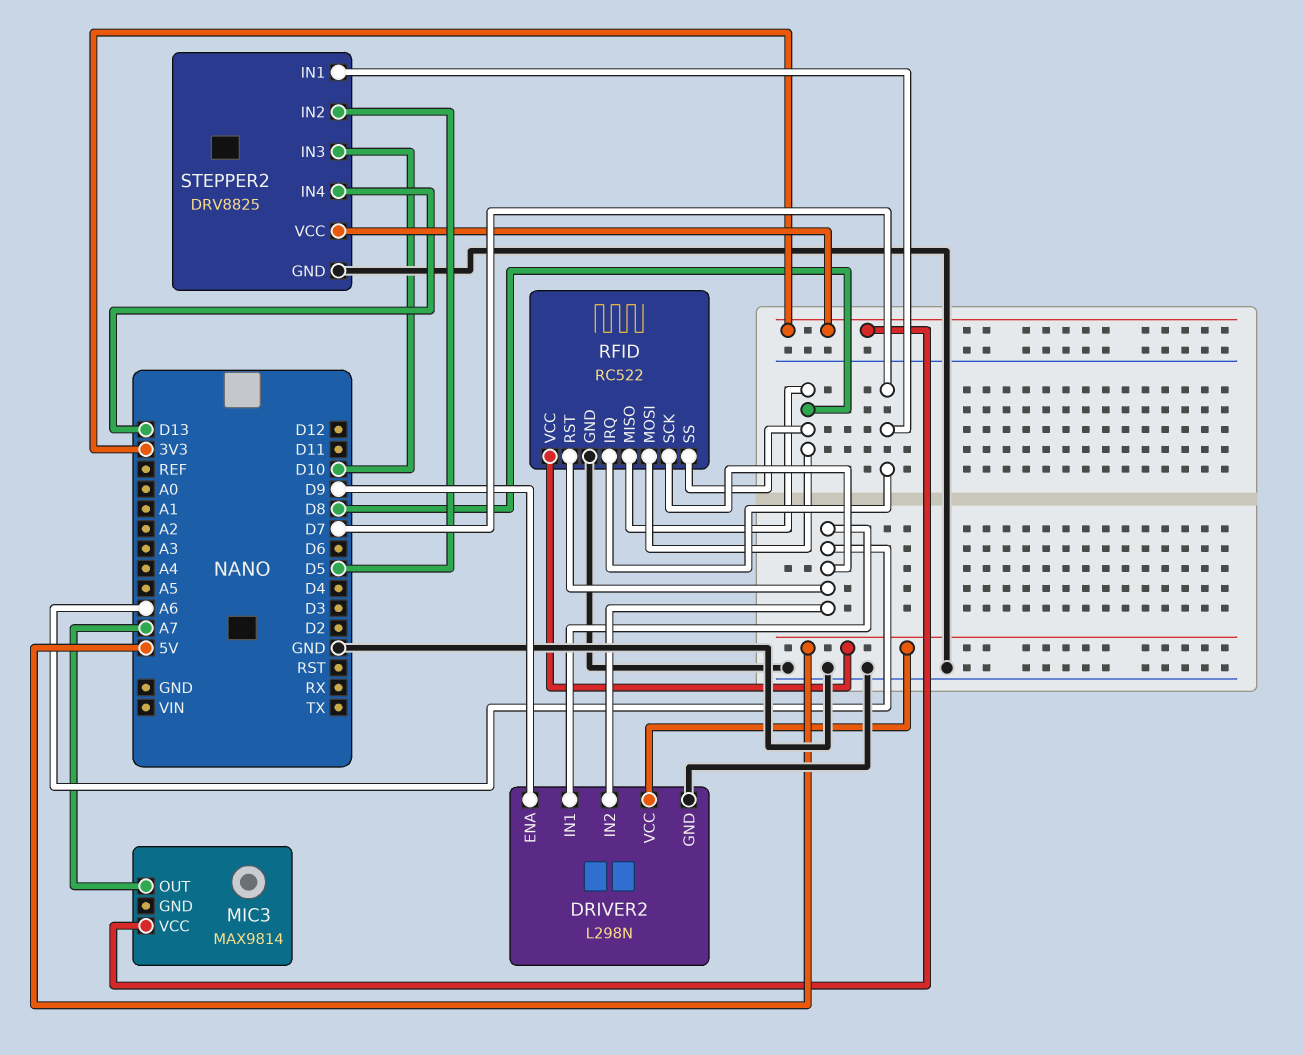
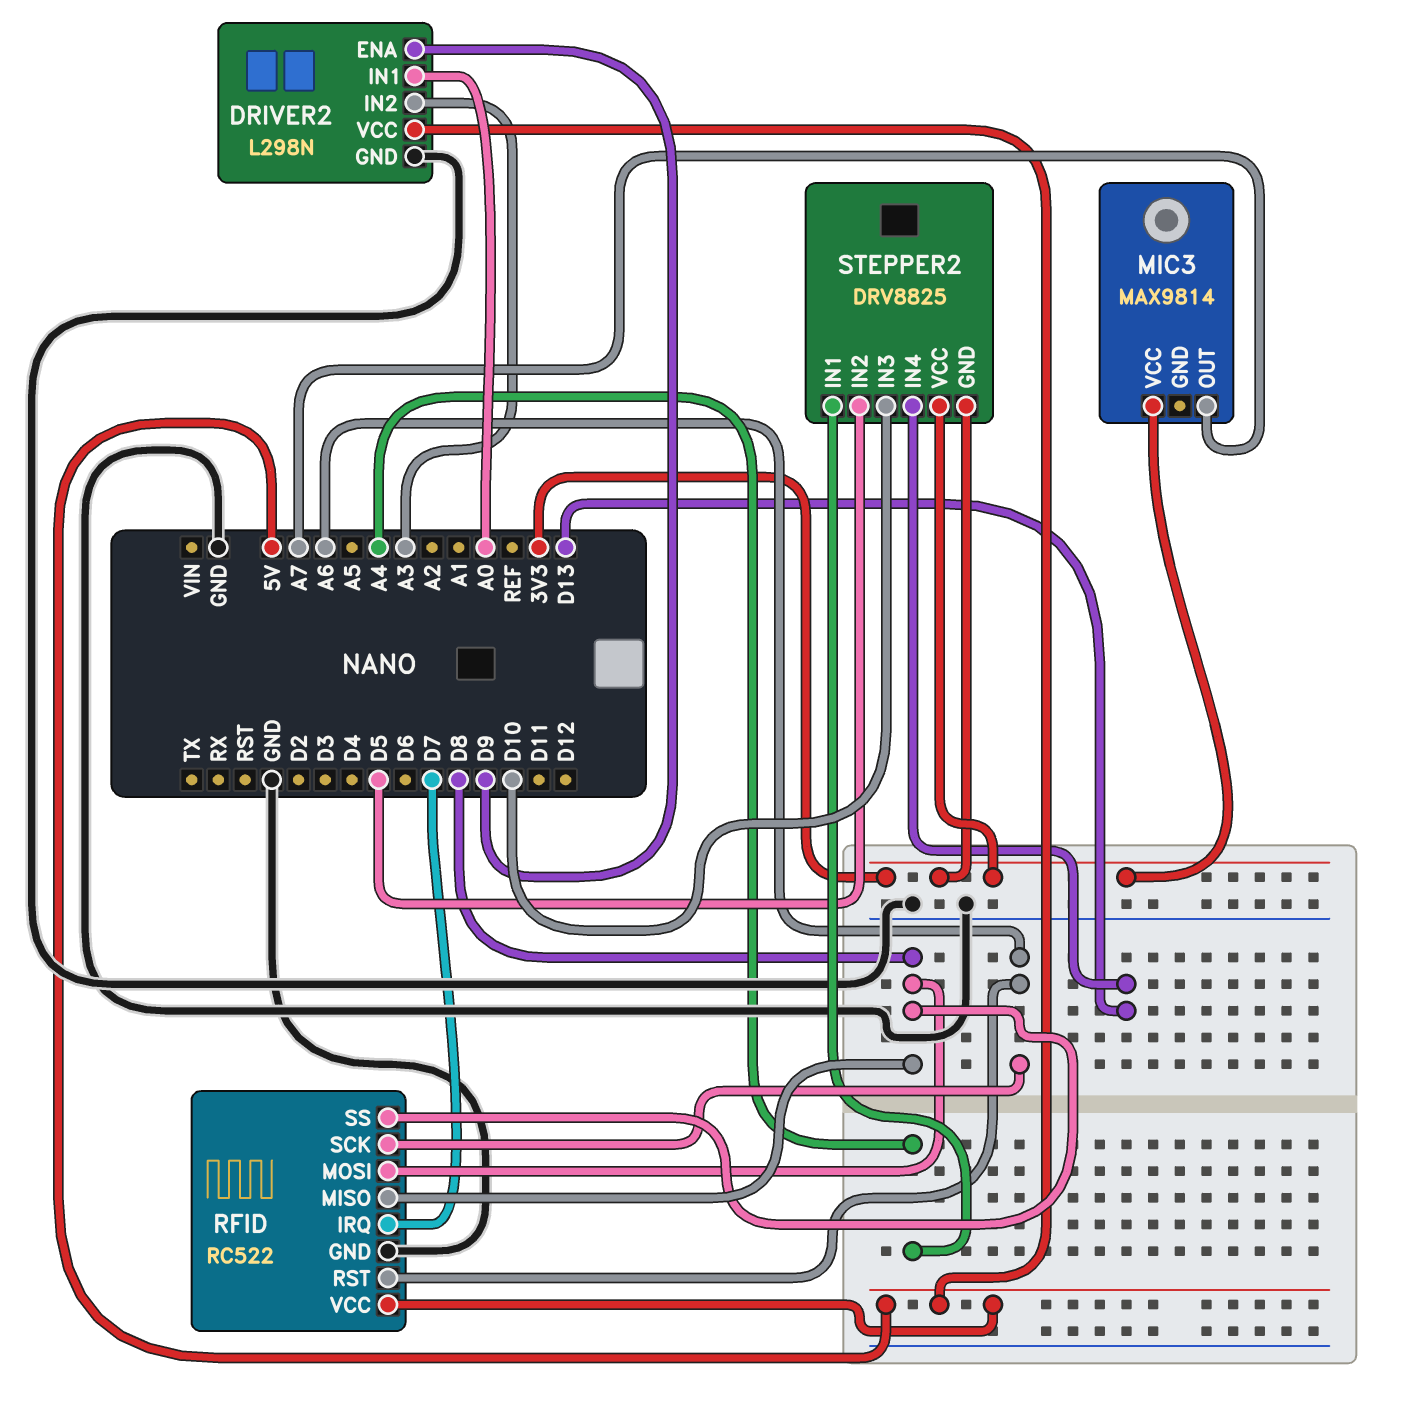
DRIVER2 pin IN1: A6 -> A0
DRIVER2 pin IN2: A6 -> A3
STEPPER2 pin GND: GND -> 3V3
STEPPER2 pin IN1: D7 -> A4

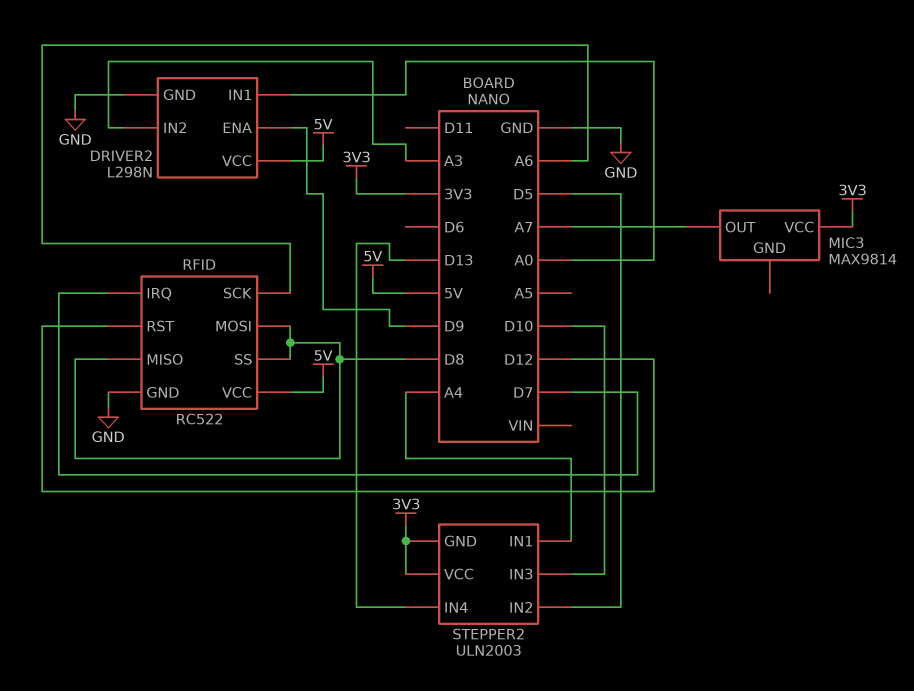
RFID pin RST: A6 -> D12
STEPPER2: DRV8825 -> ULN2003

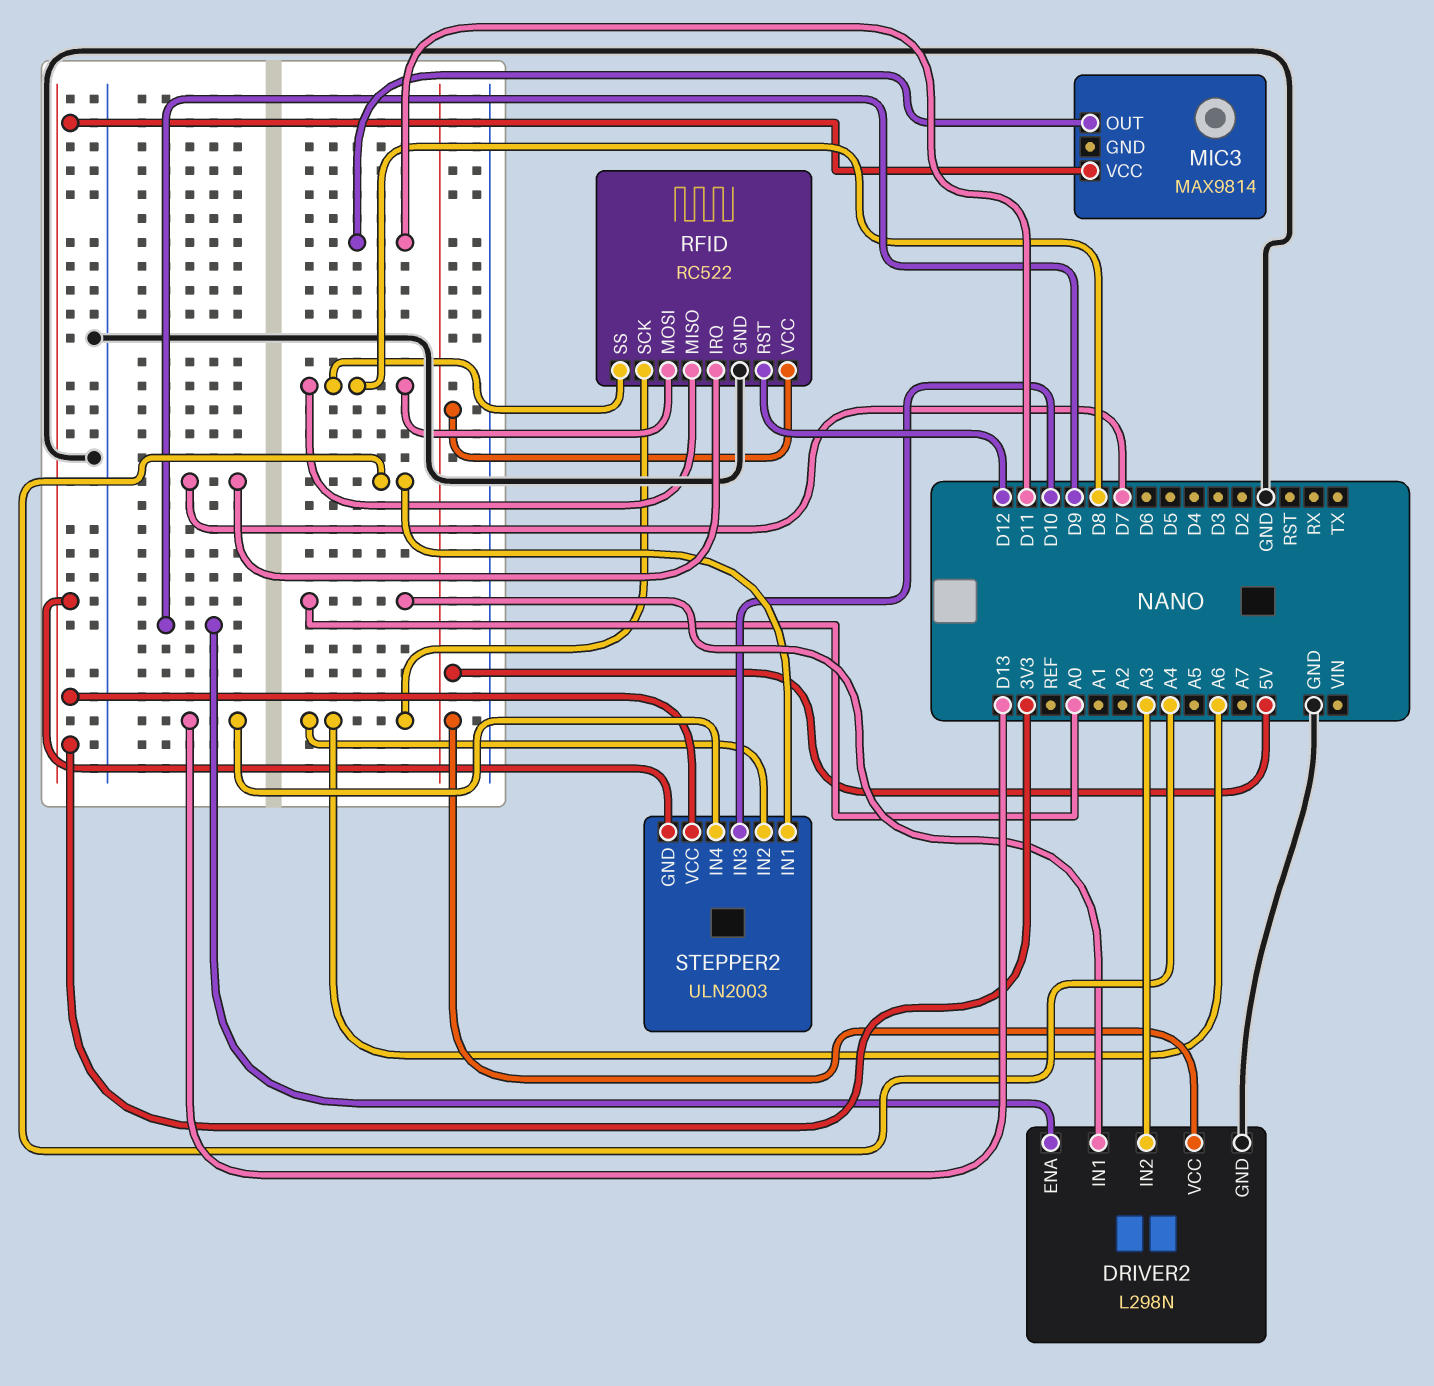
MIC3 pin OUT: A7 -> D11
STEPPER2 pin IN2: D5 -> A6

